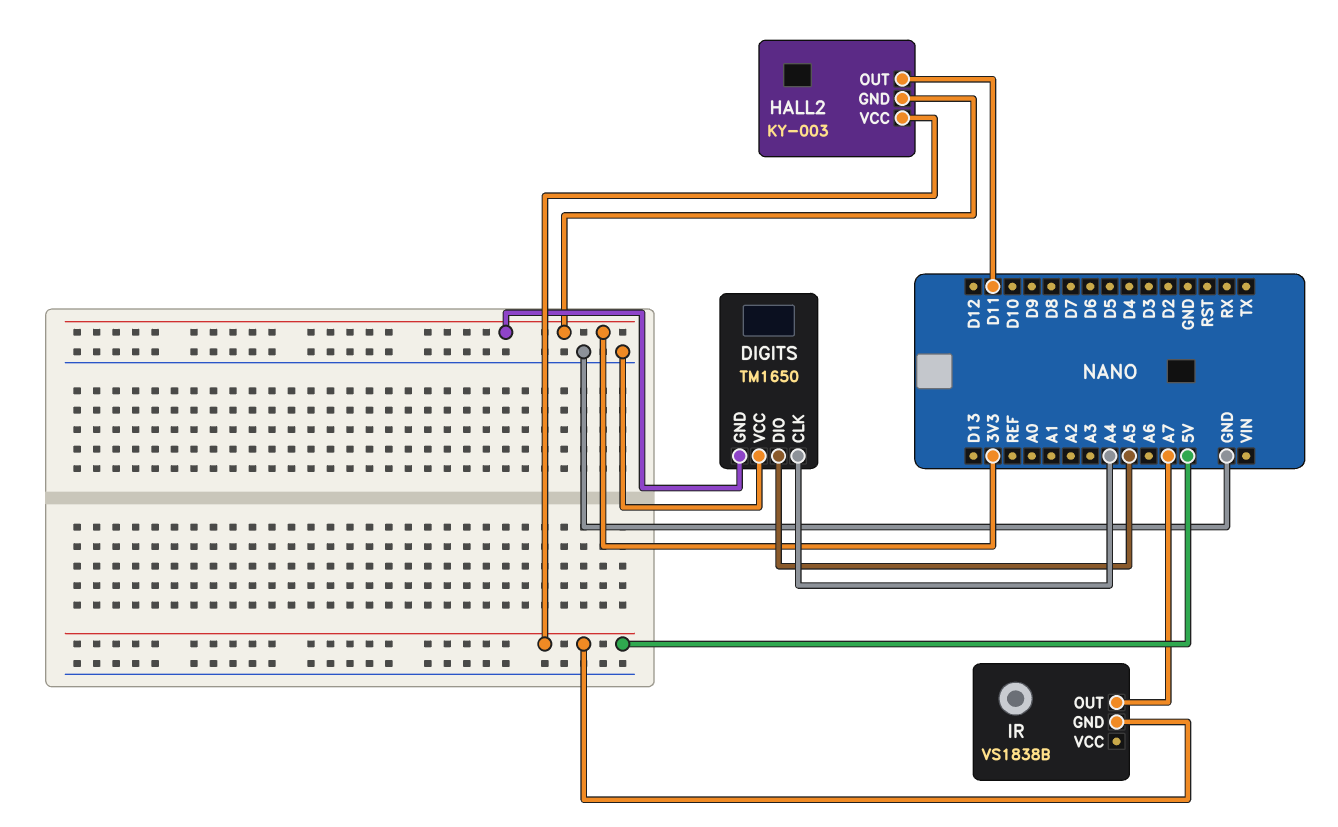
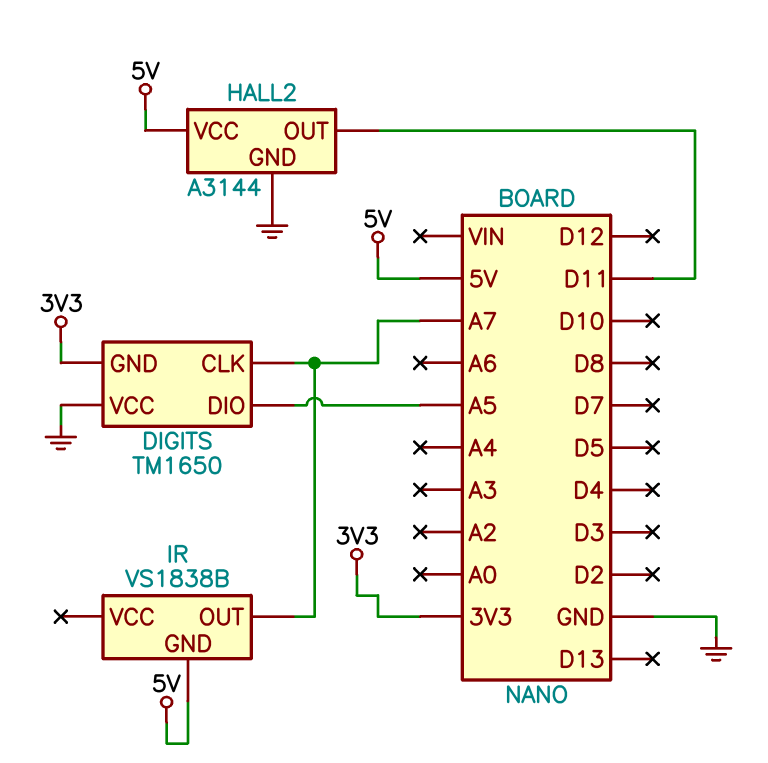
DIGITS pin CLK: A4 -> A7
HALL2: KY-003 -> A3144
HALL2 pin GND: 3V3 -> GND

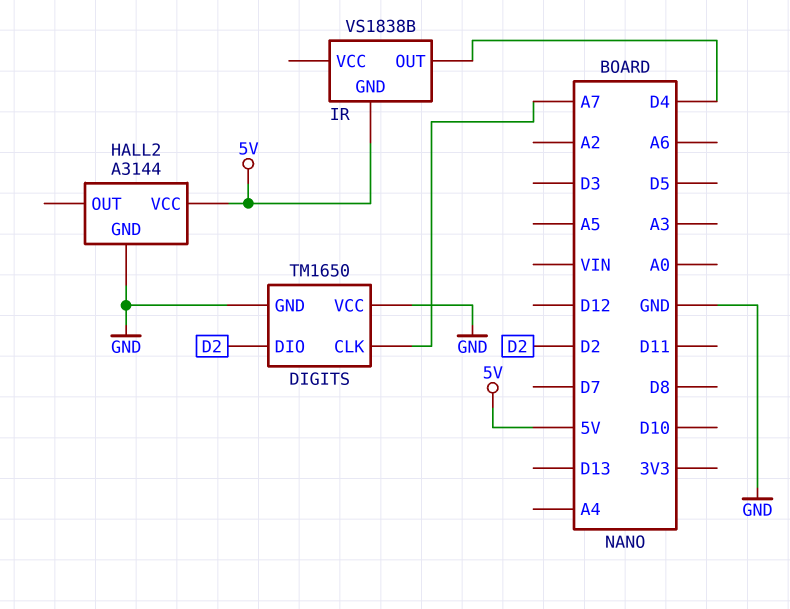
DIGITS pin DIO: A5 -> D2
DIGITS pin GND: 3V3 -> GND
HALL2 pin OUT: D11 -> none
IR pin OUT: A7 -> D4

